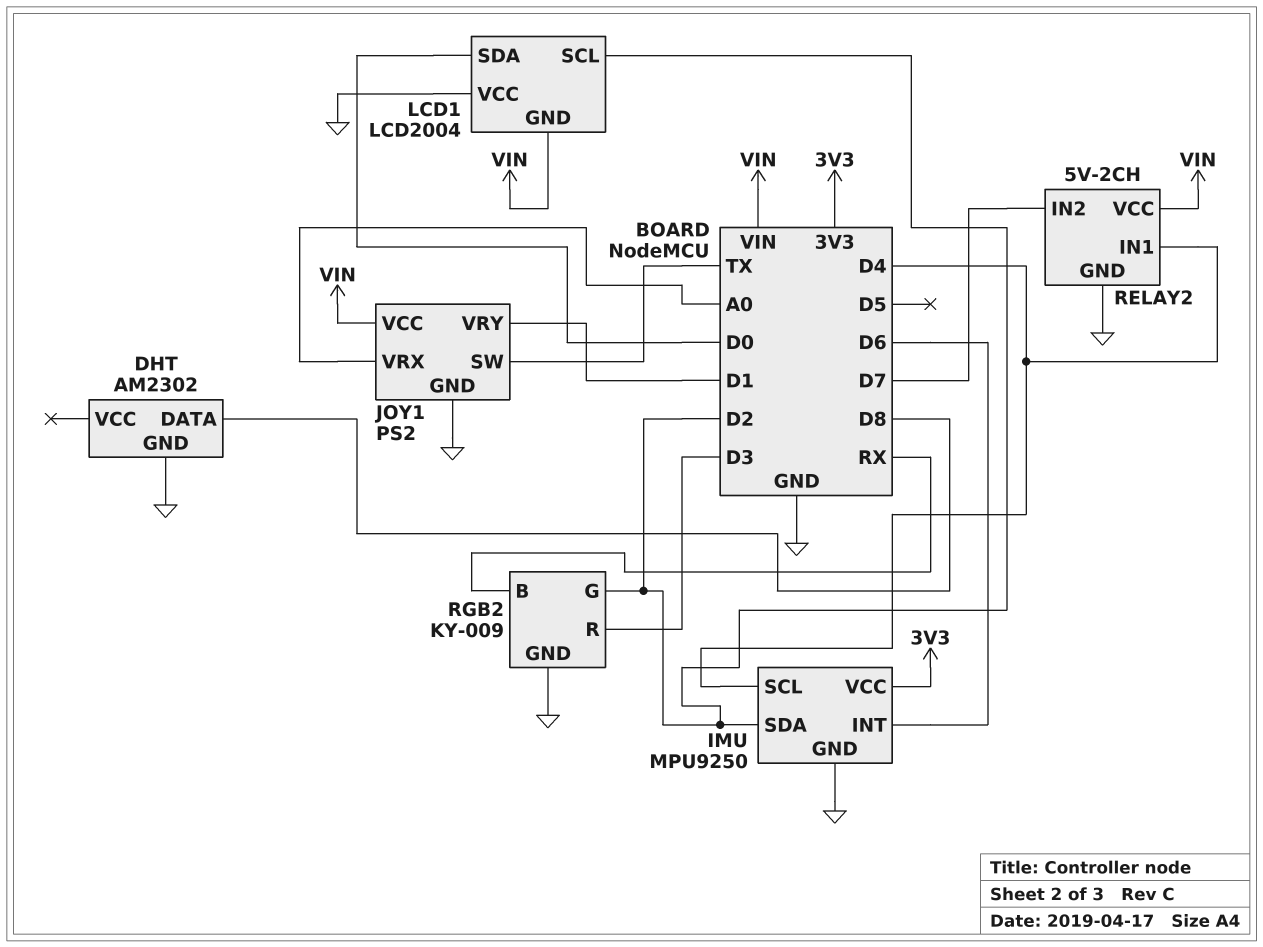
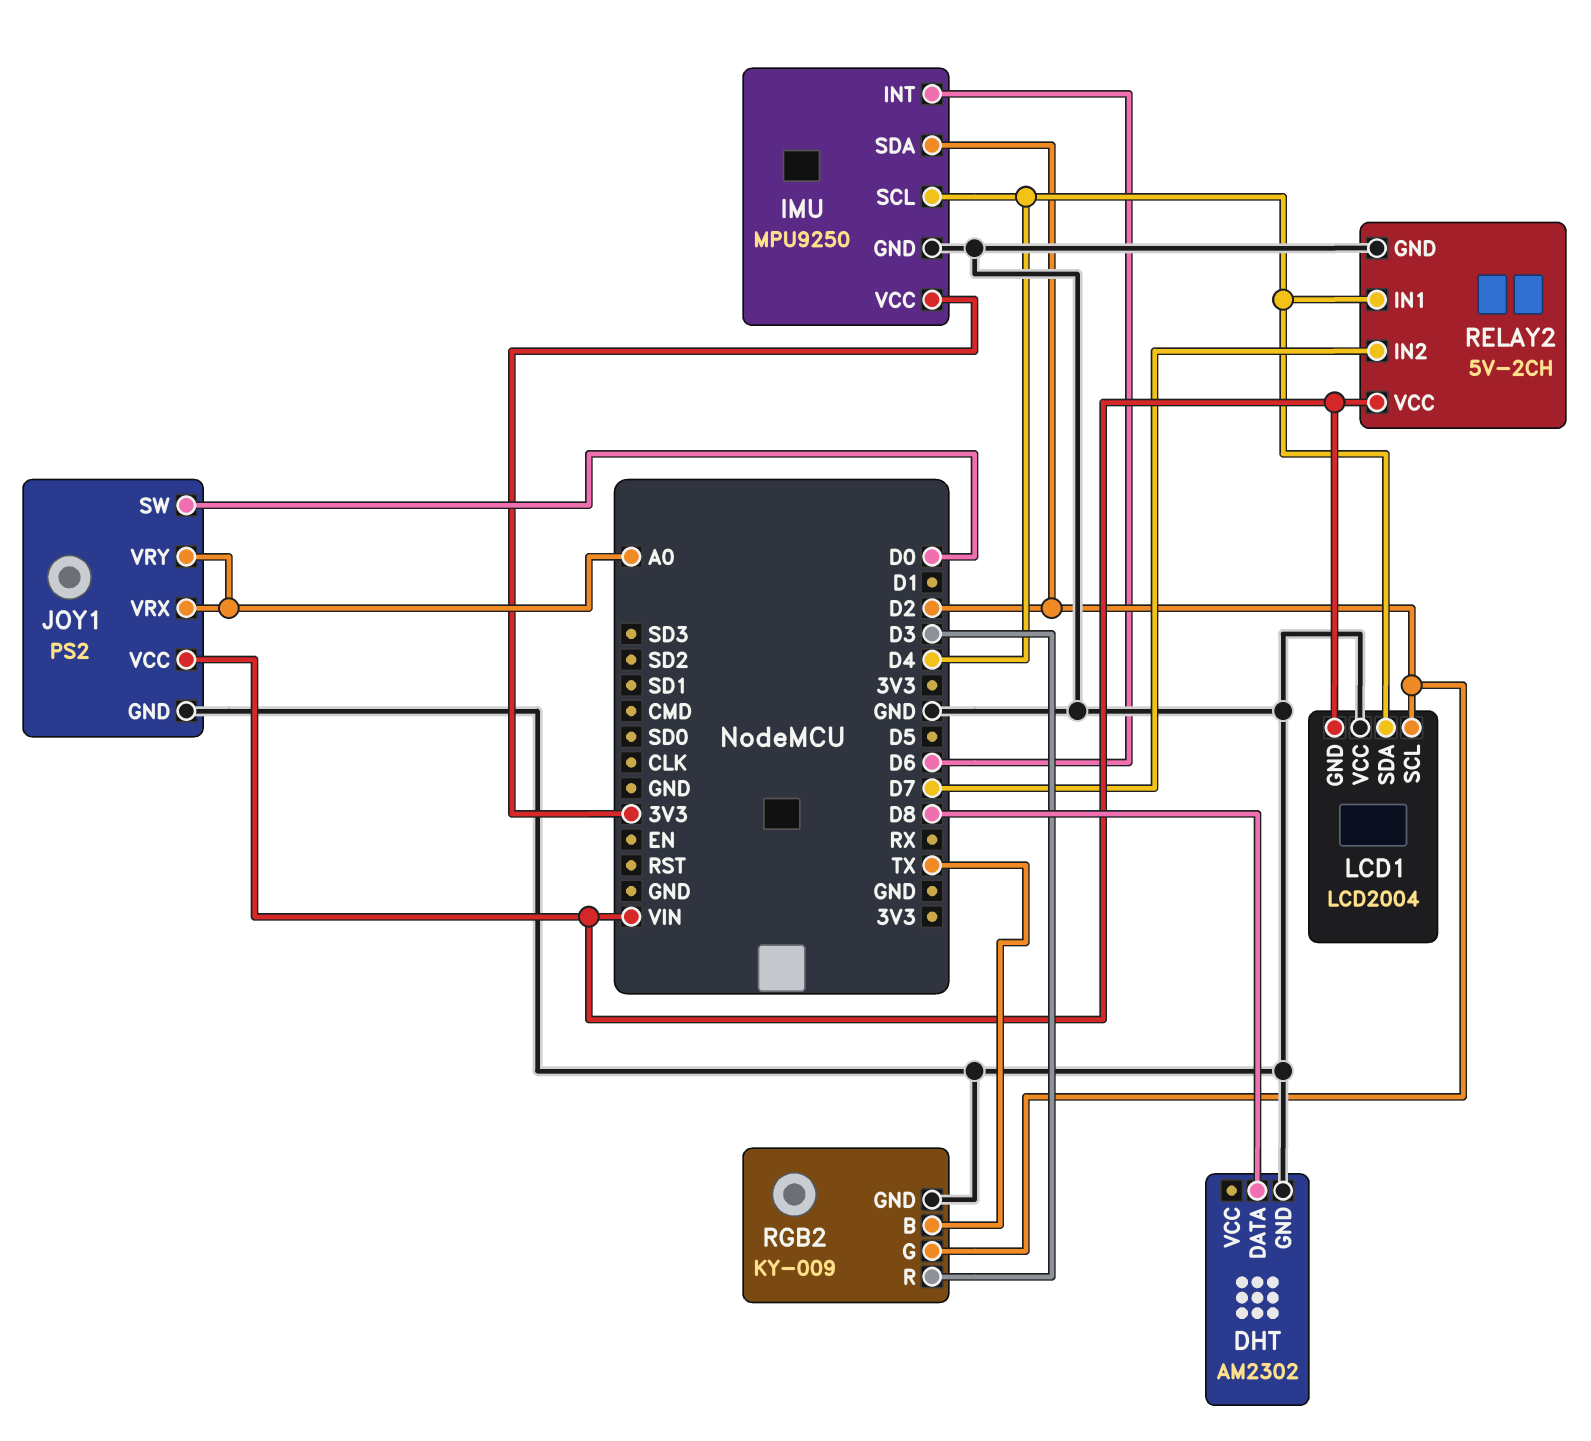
JOY1 pin SW: TX -> D0
JOY1 pin VRY: D1 -> A0
LCD1 pin SDA: D0 -> D4
RGB2 pin B: RX -> TX

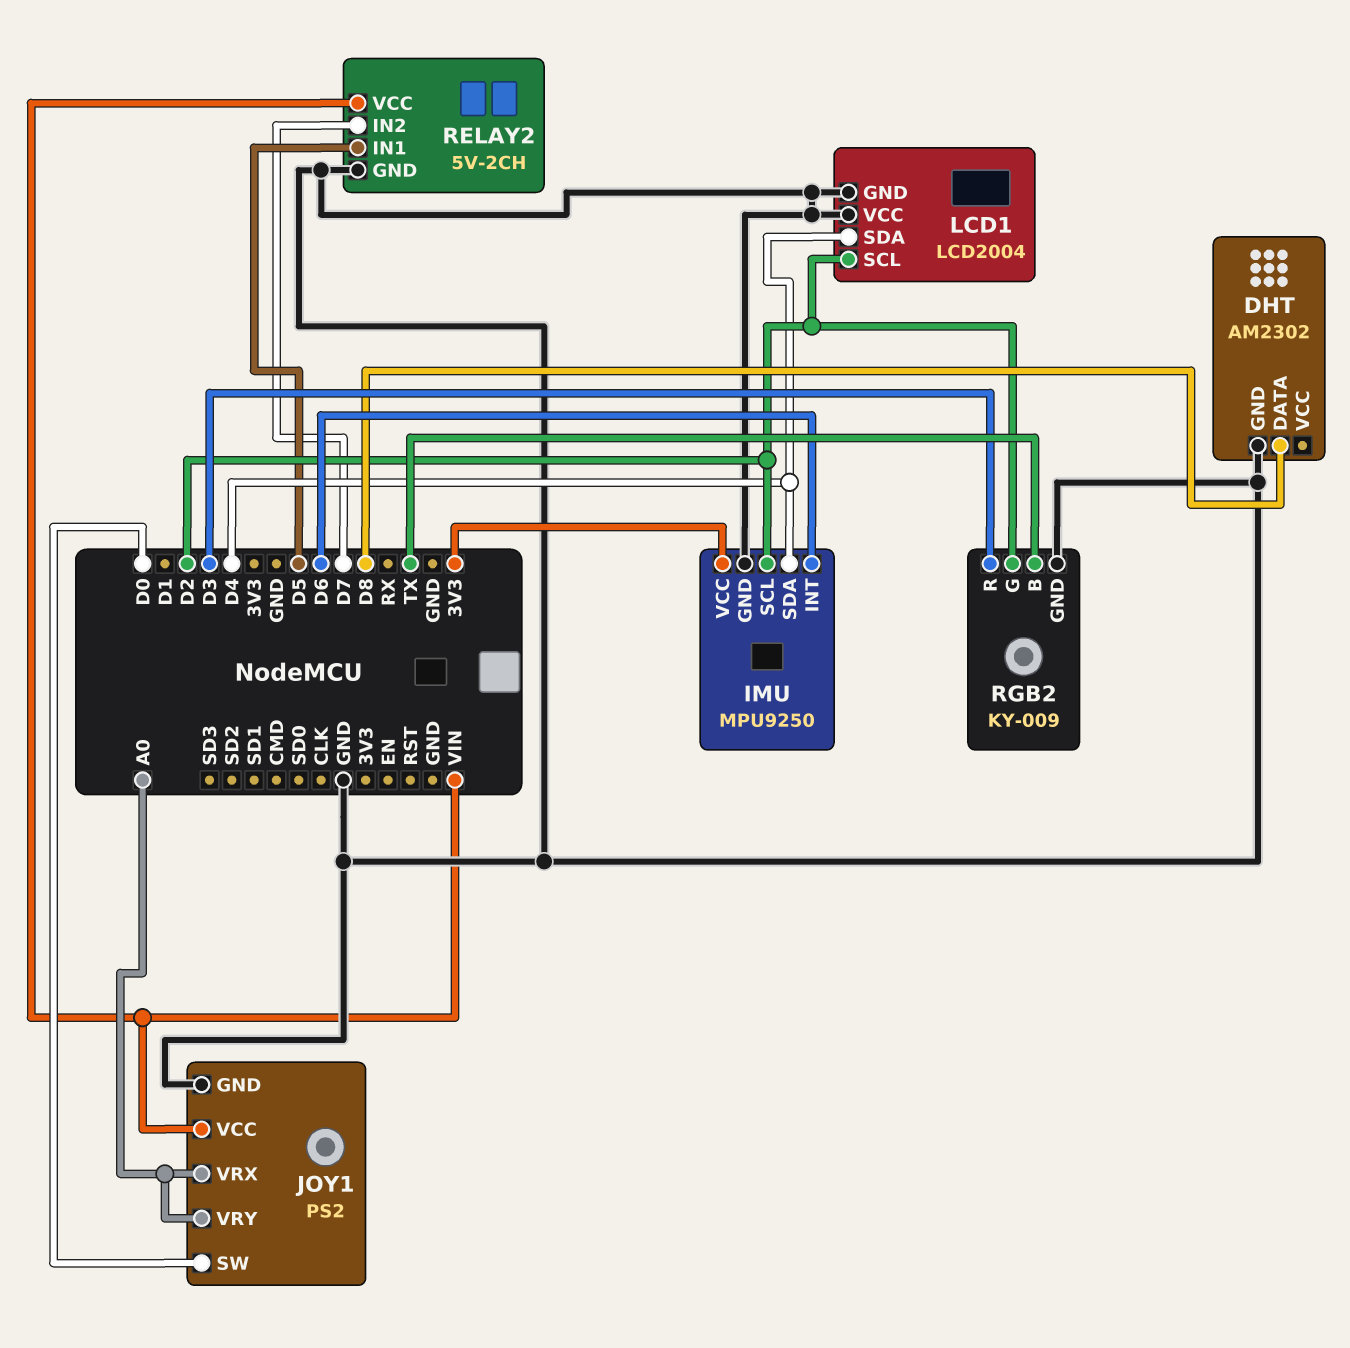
IMU pin SCL: D4 -> D2
IMU pin SDA: D2 -> D4
LCD1 pin GND: VIN -> GND
RELAY2 pin IN1: D4 -> D5

